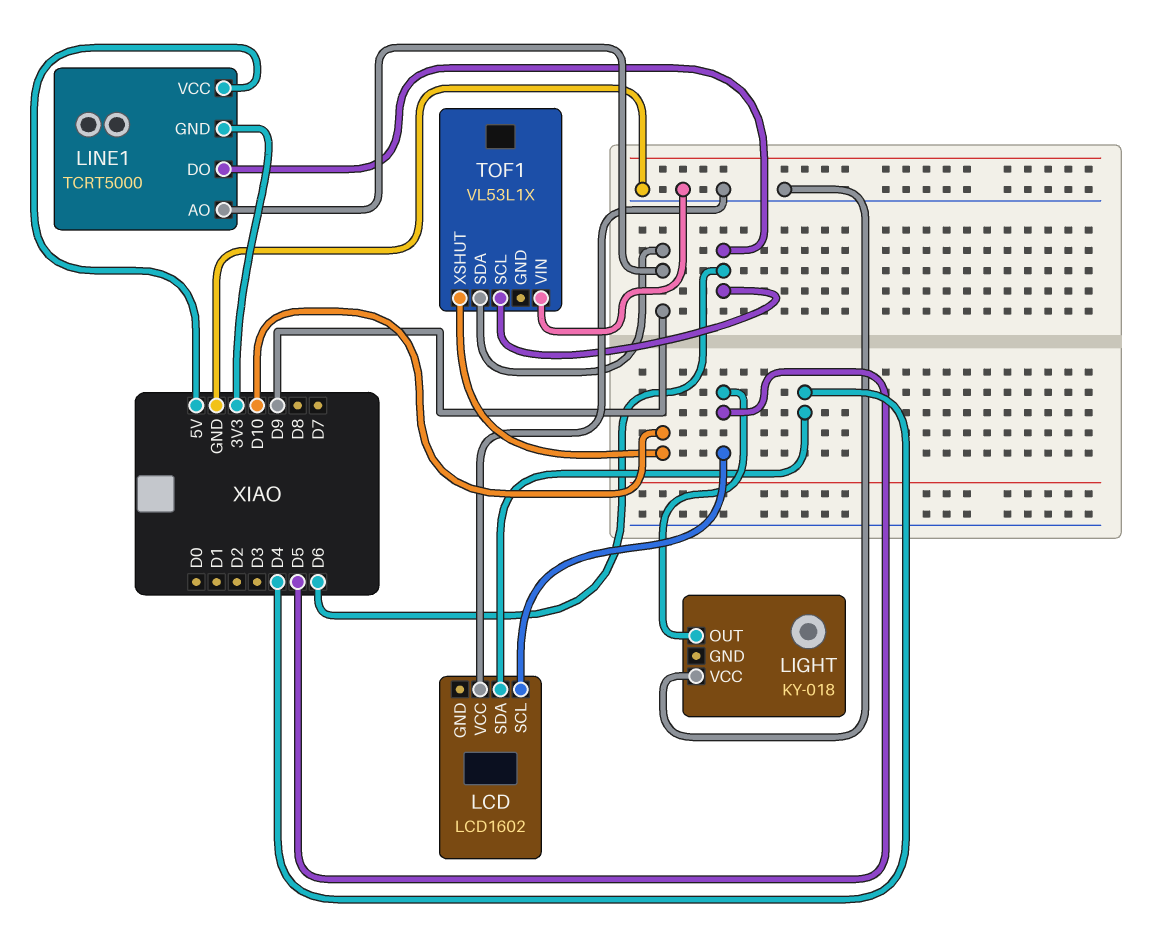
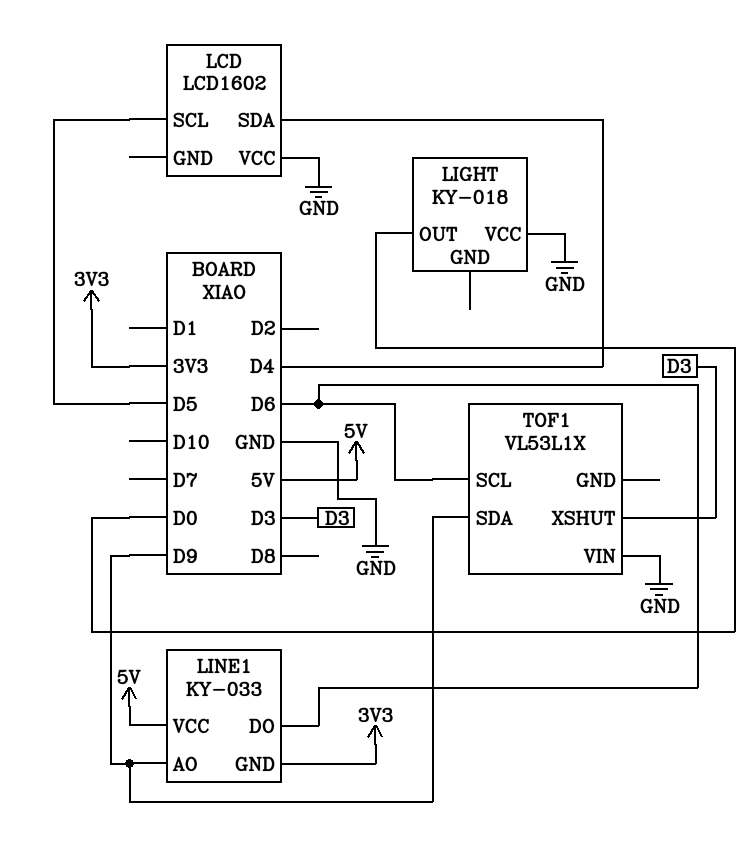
LIGHT pin OUT: D5 -> D0
LINE1: TCRT5000 -> KY-033
TOF1 pin XSHUT: D10 -> D3

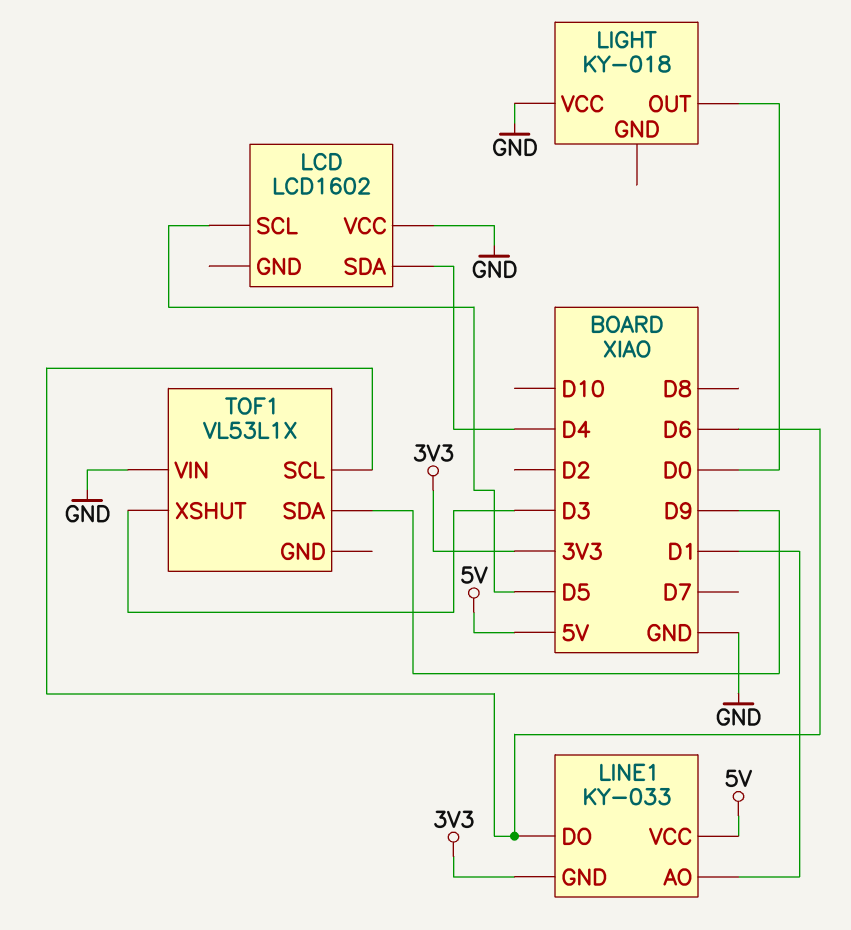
LINE1 pin AO: D9 -> D1

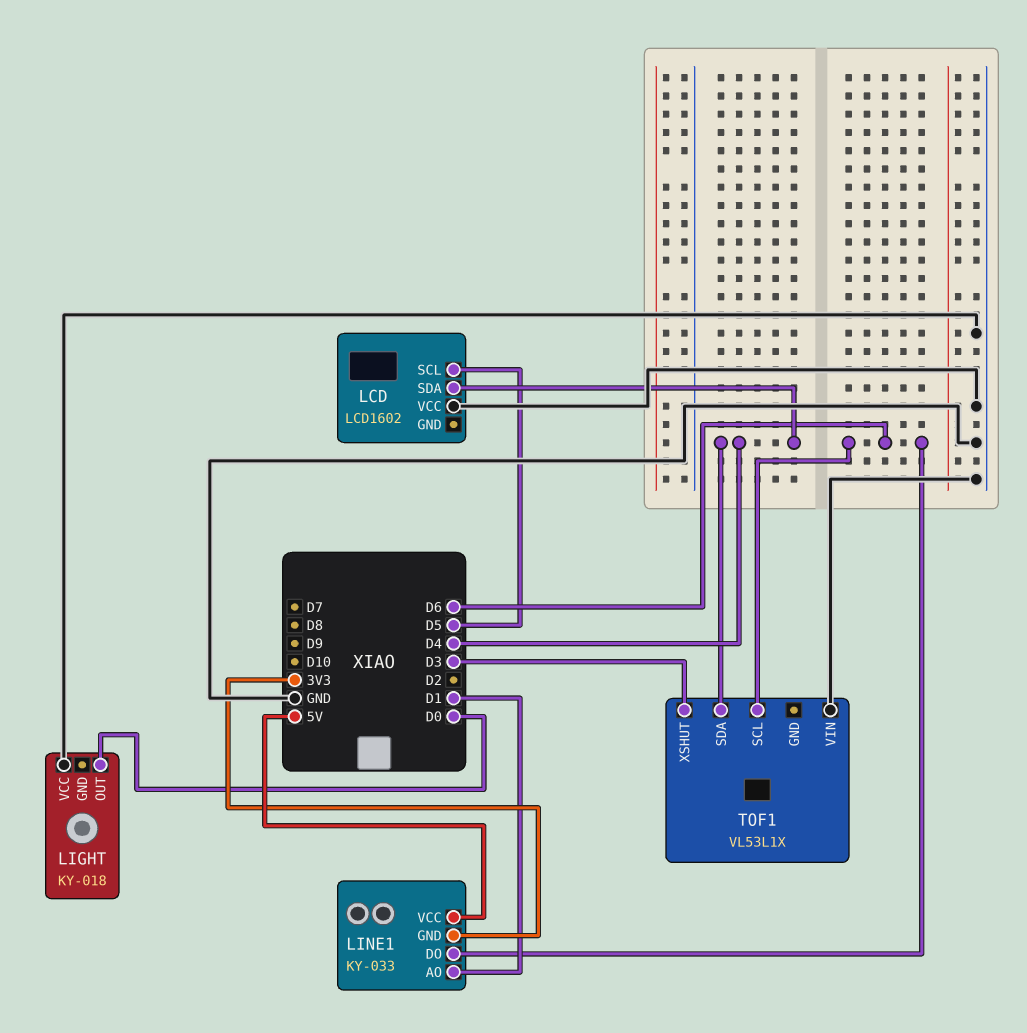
TOF1 pin SDA: D9 -> D4

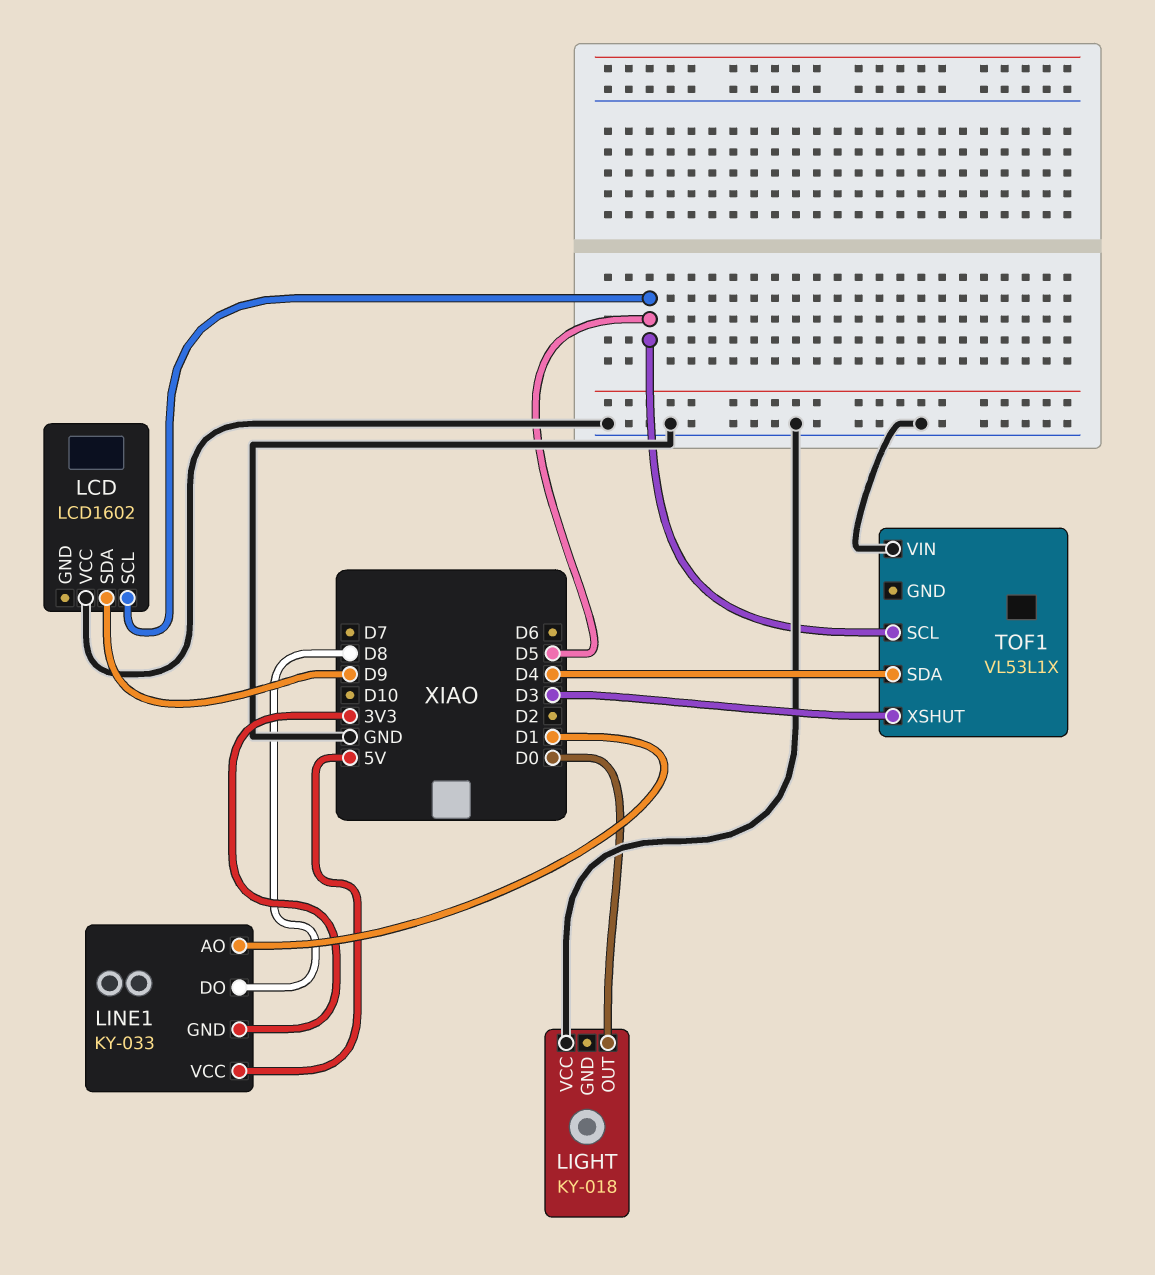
LCD pin SDA: D4 -> D9
LINE1 pin DO: D6 -> D8
TOF1 pin SCL: D6 -> D5

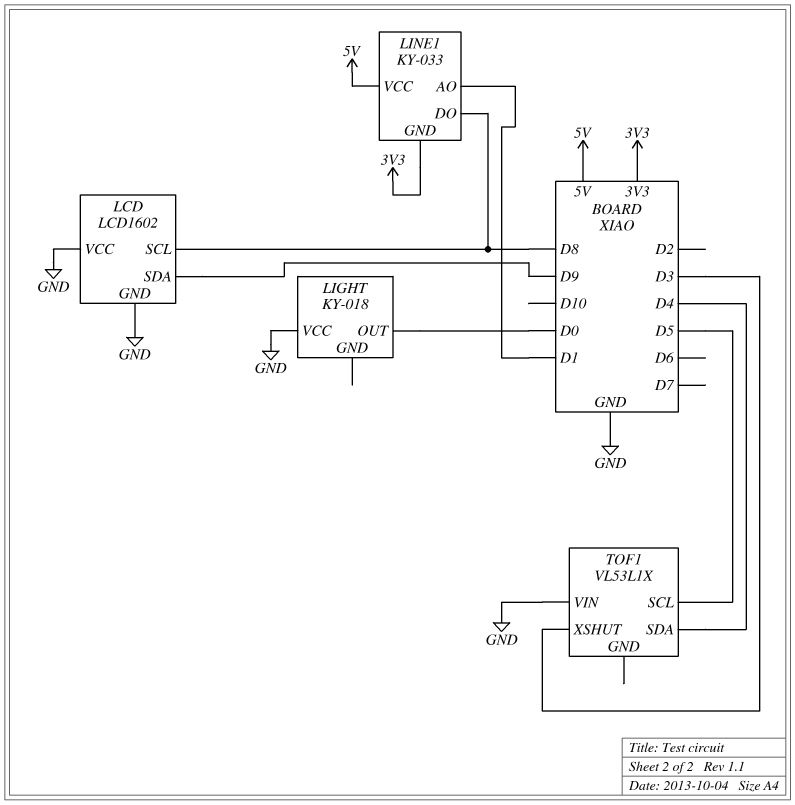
LCD pin GND: none -> GND
LCD pin SCL: D5 -> D8

